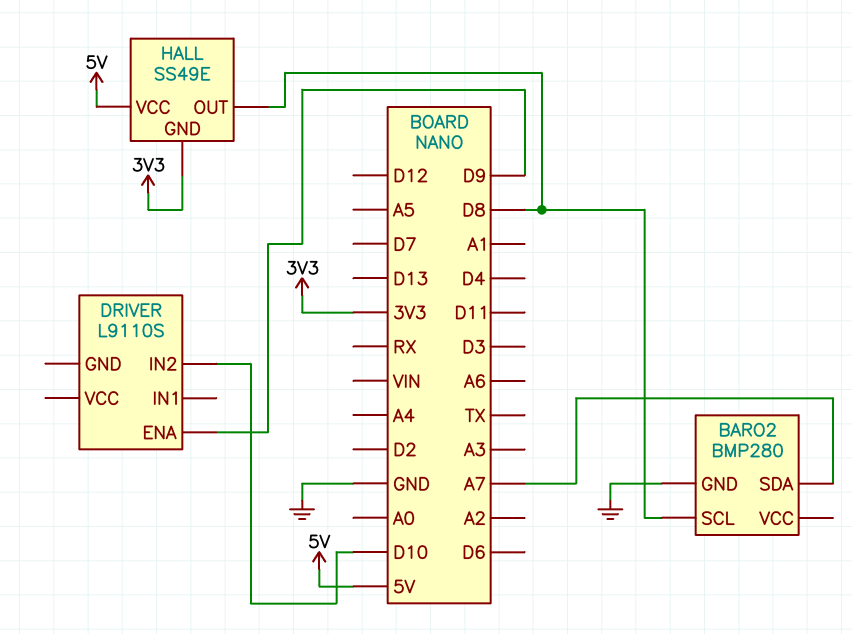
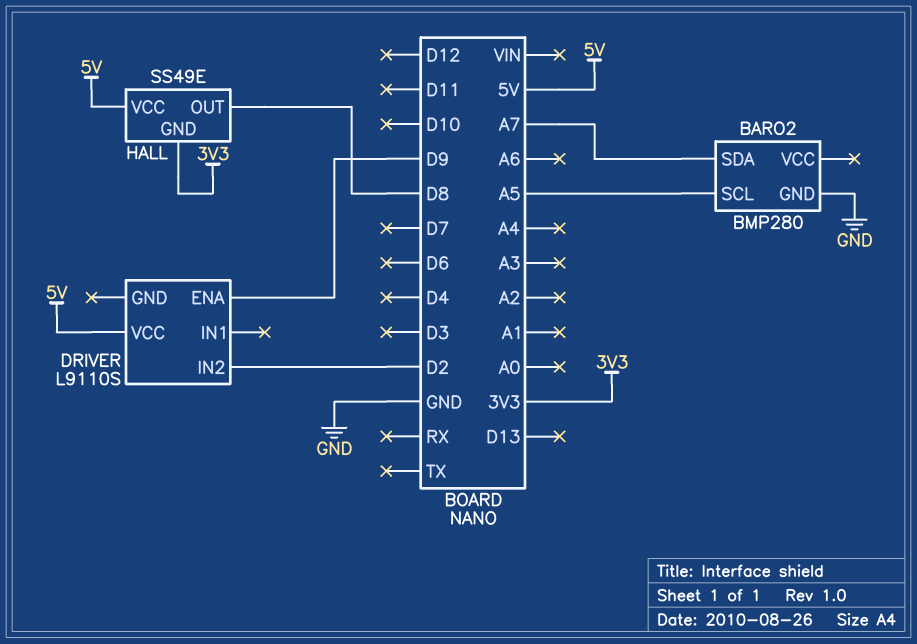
BARO2 pin SCL: D8 -> A5
DRIVER pin IN2: D10 -> D2
DRIVER pin VCC: none -> 5V

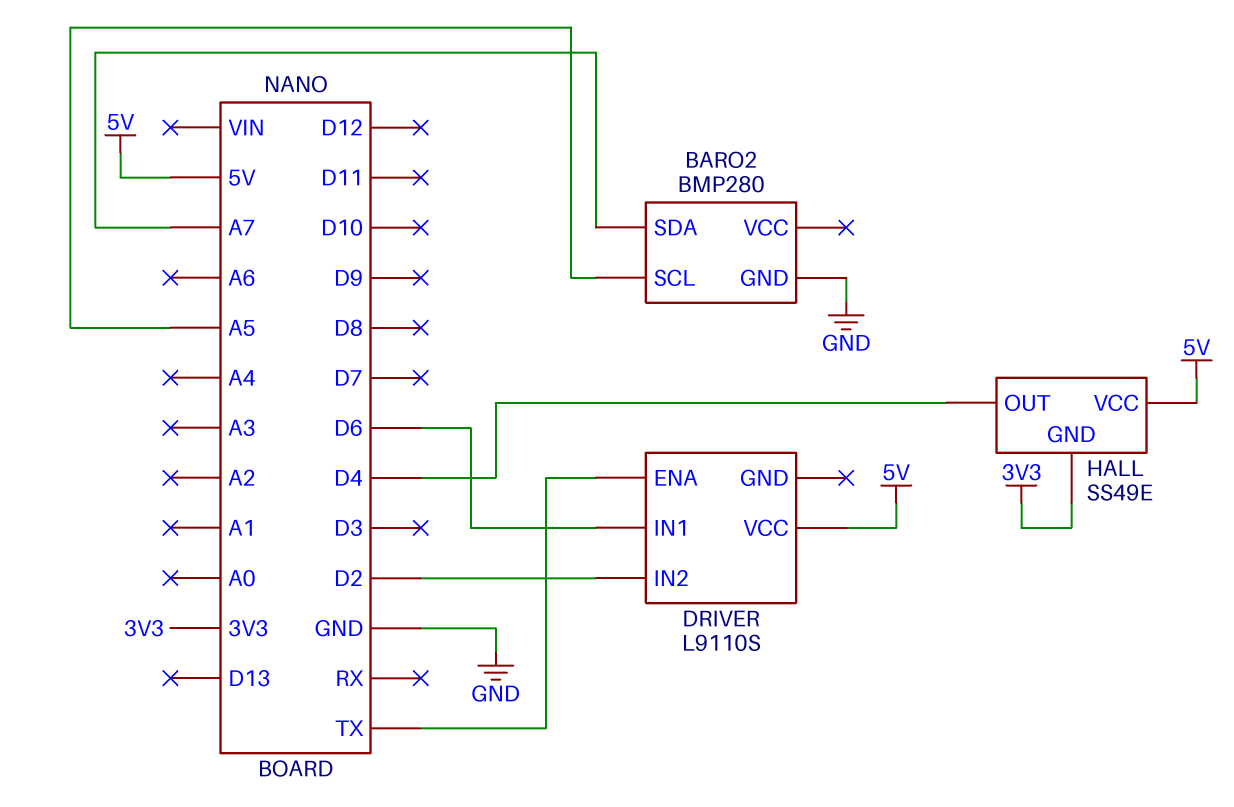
DRIVER pin ENA: D9 -> TX
DRIVER pin IN1: none -> D6
HALL pin OUT: D8 -> D4

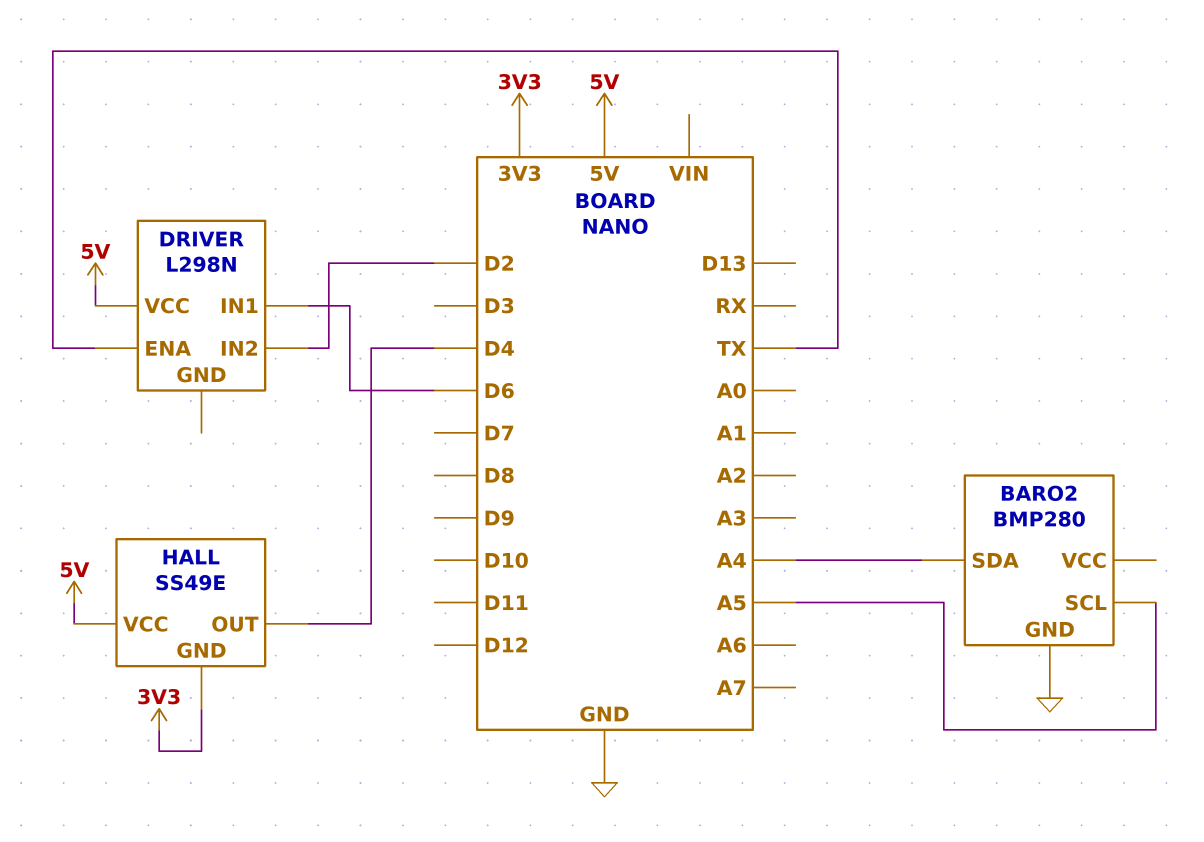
BARO2 pin SDA: A7 -> A4
DRIVER: L9110S -> L298N

